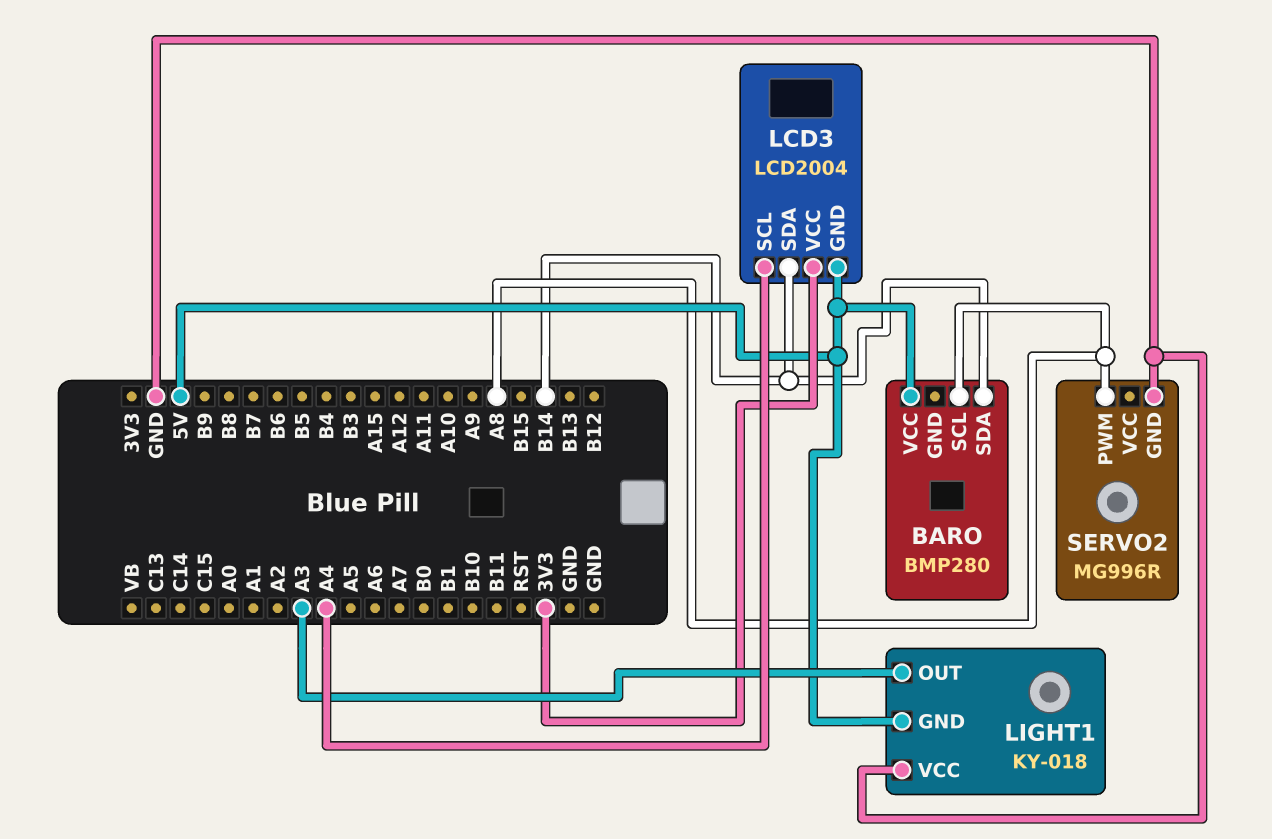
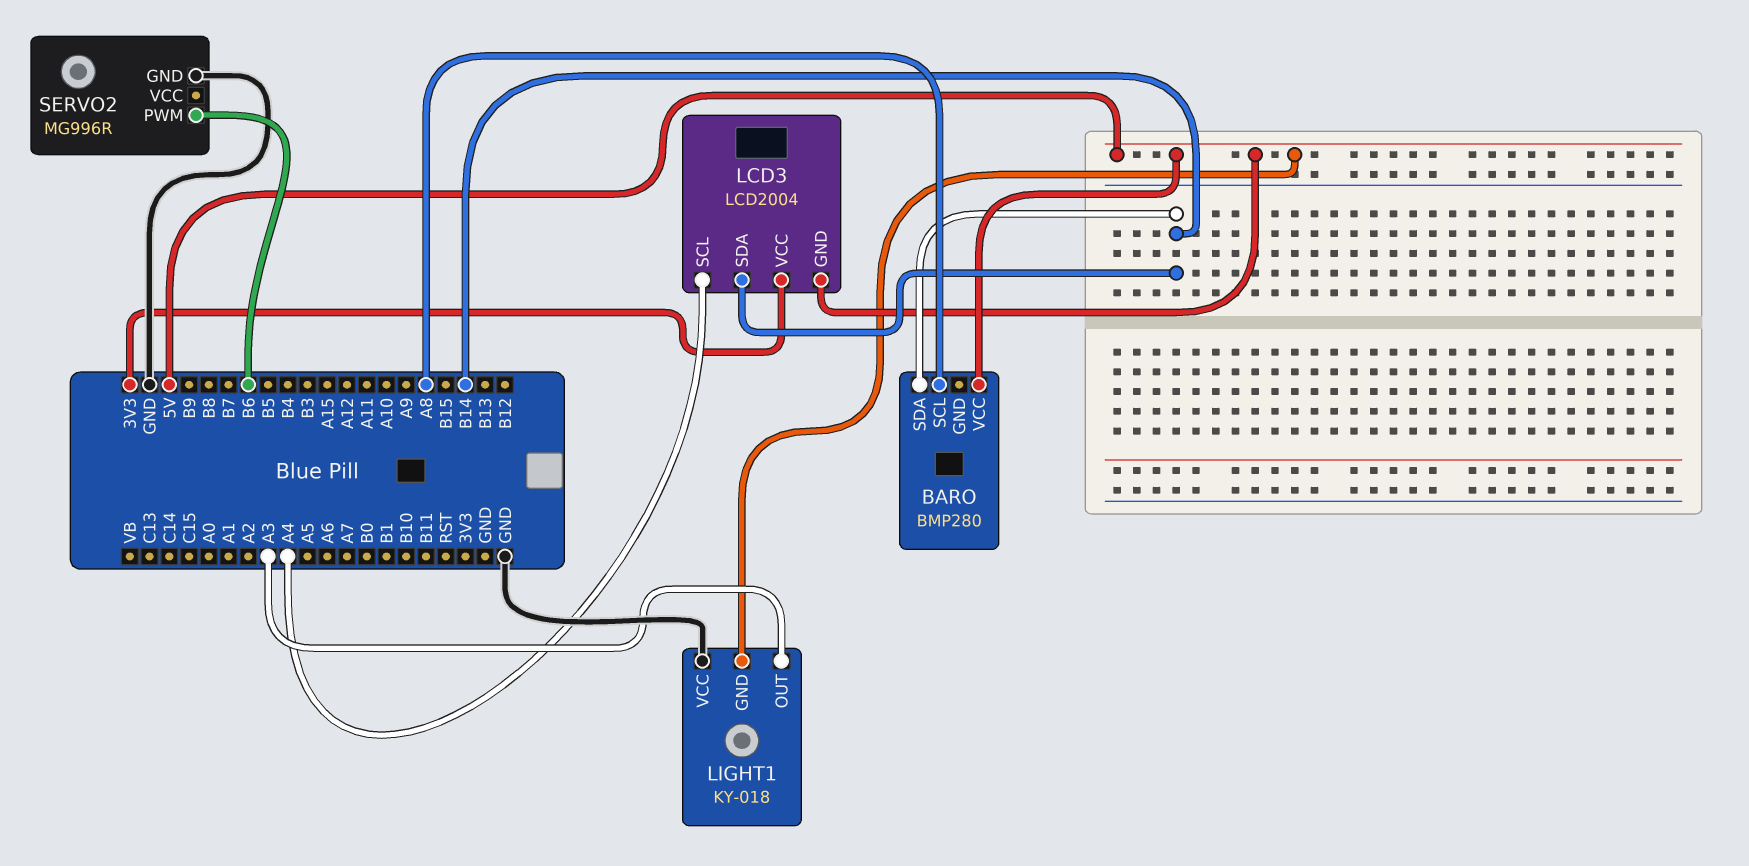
SERVO2 pin PWM: A8 -> B6

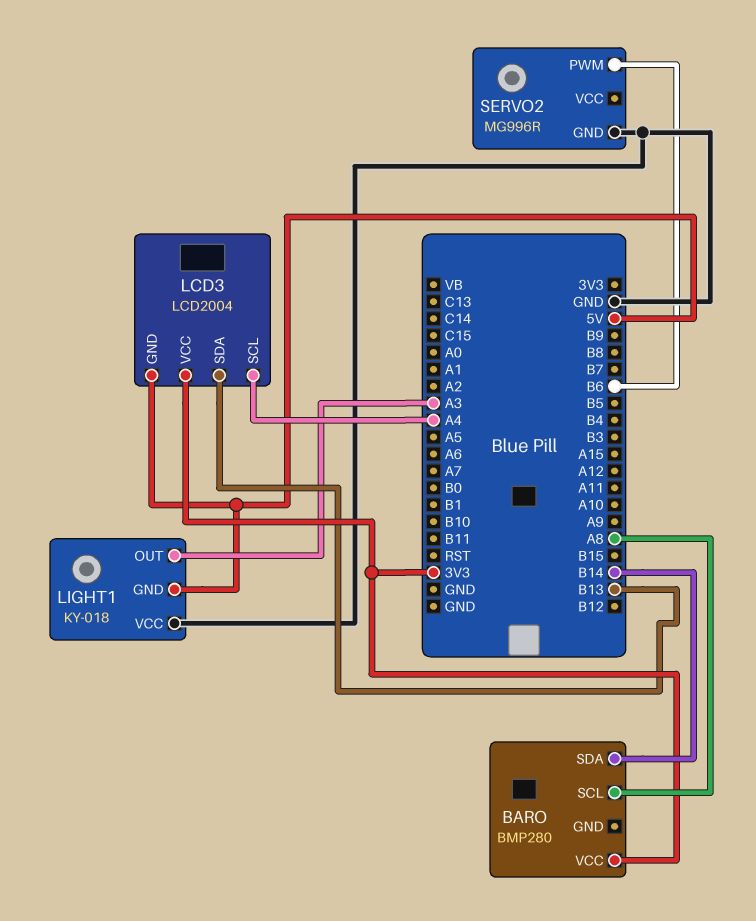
BARO pin VCC: 5V -> 3V3
LCD3 pin SDA: B14 -> B13

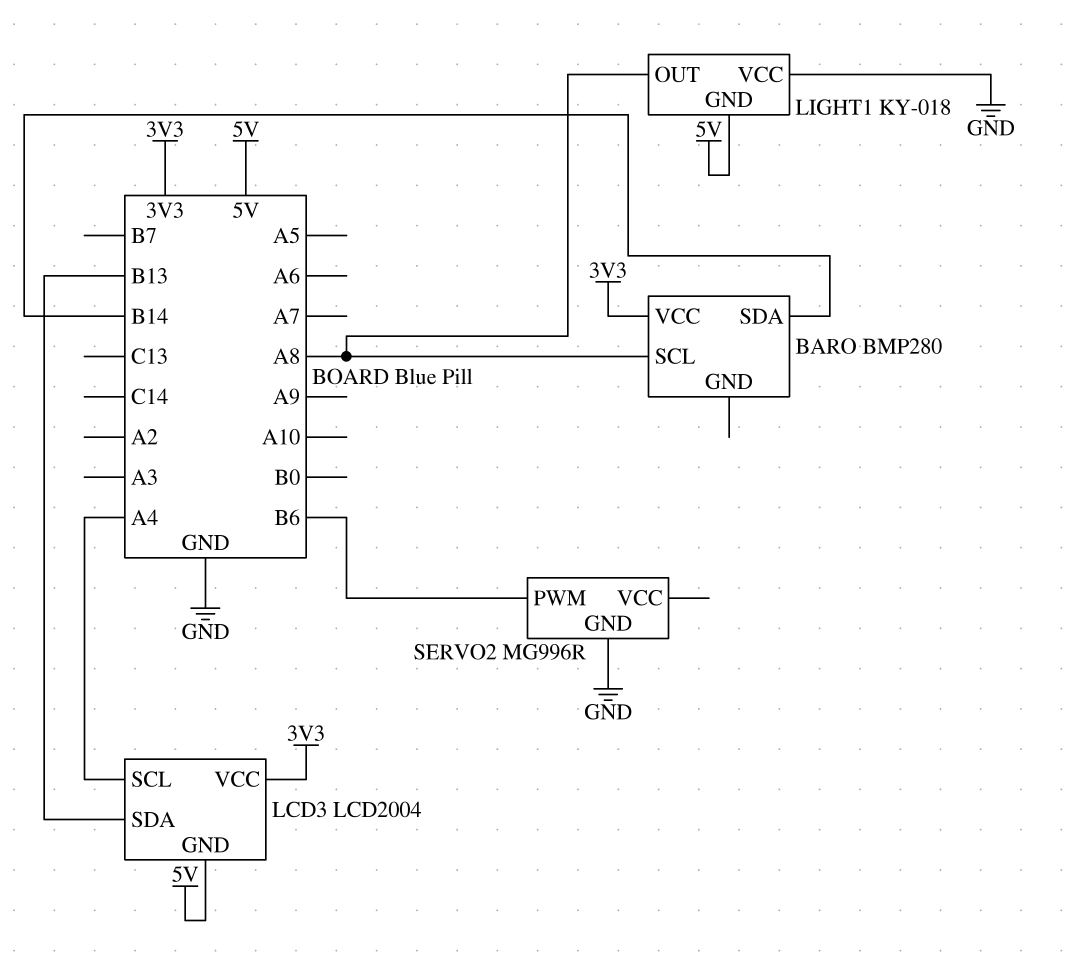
LIGHT1 pin OUT: A3 -> A8

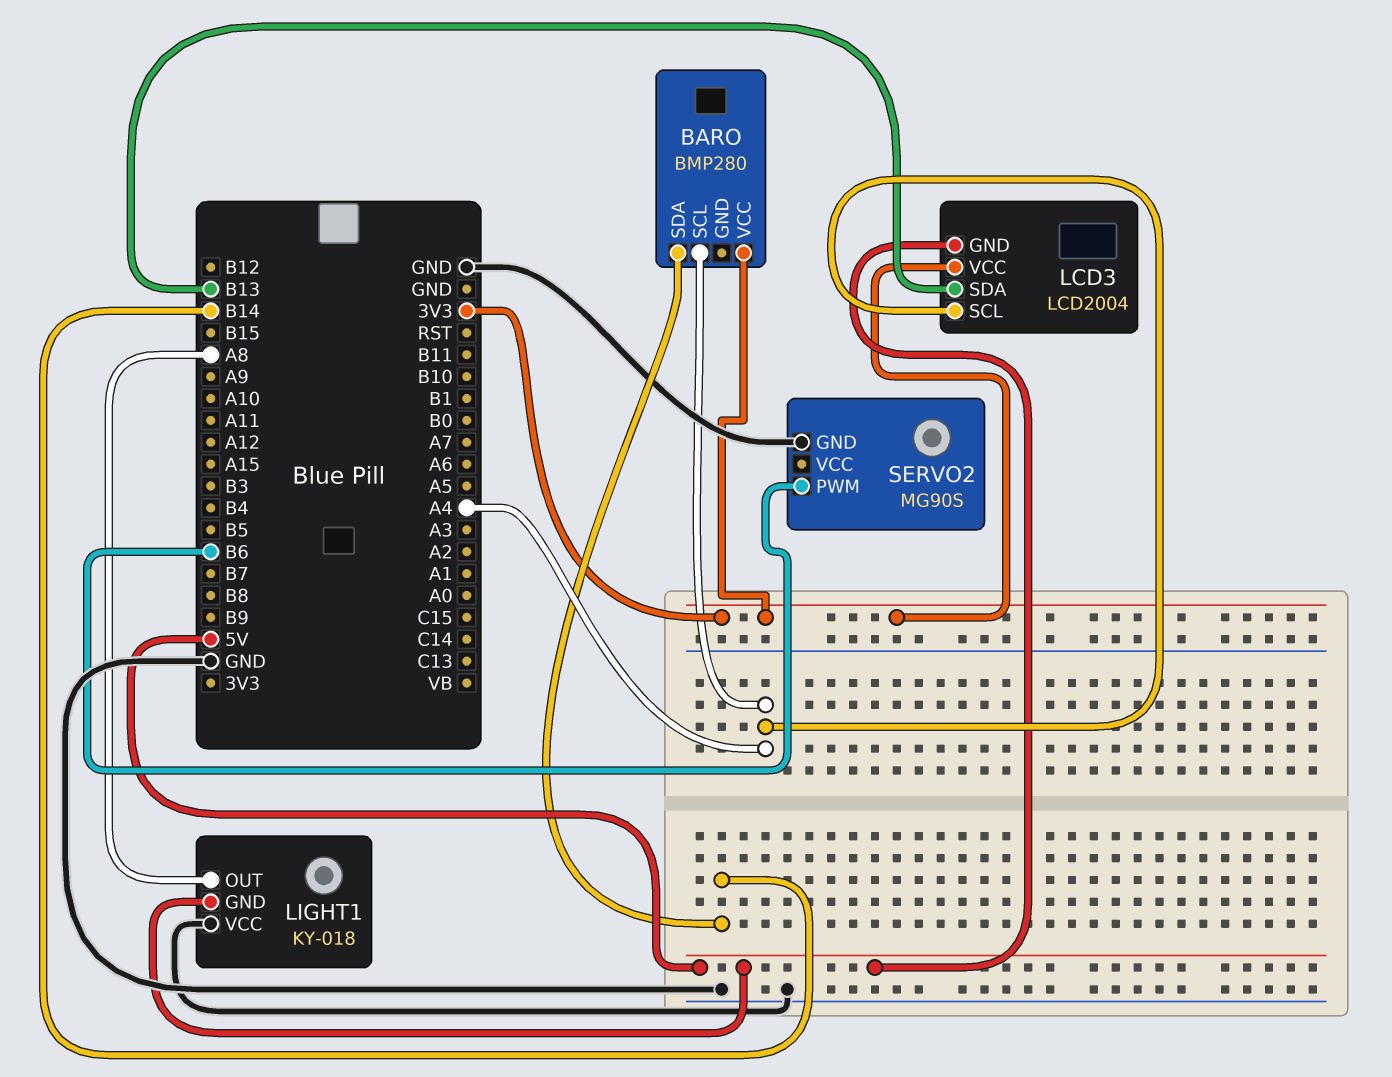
BARO pin SCL: A8 -> A4
SERVO2: MG996R -> MG90S

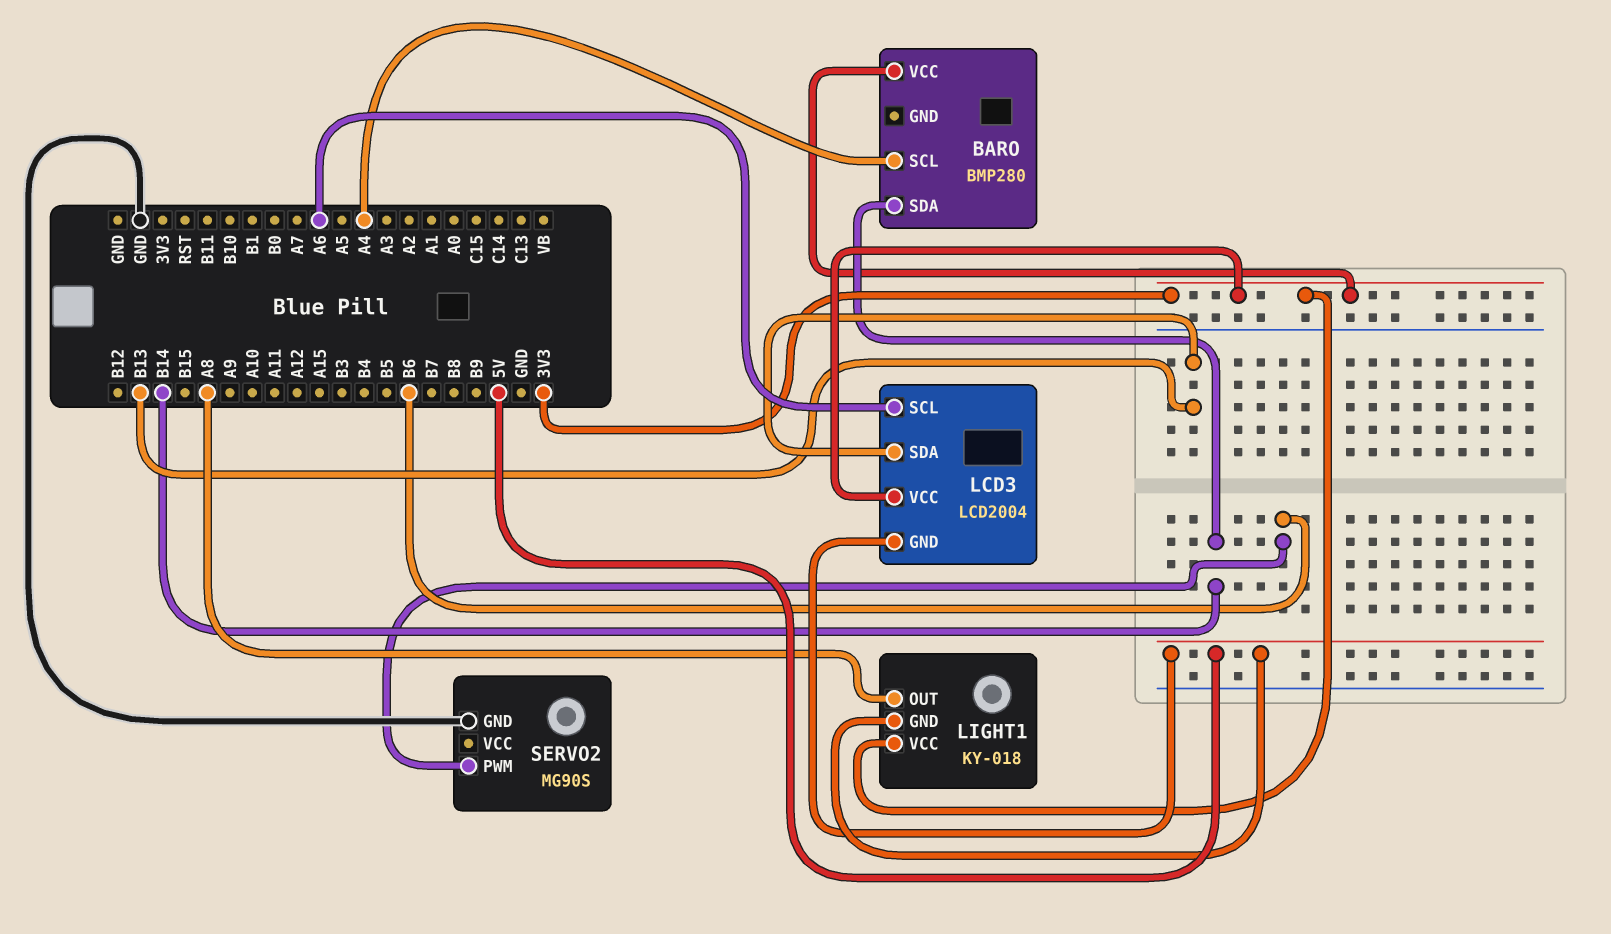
LCD3 pin SCL: A4 -> A6
LIGHT1 pin VCC: GND -> 3V3

